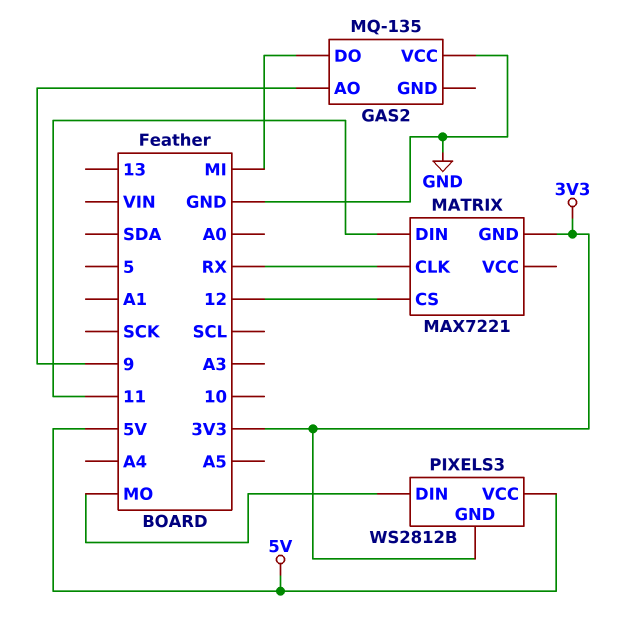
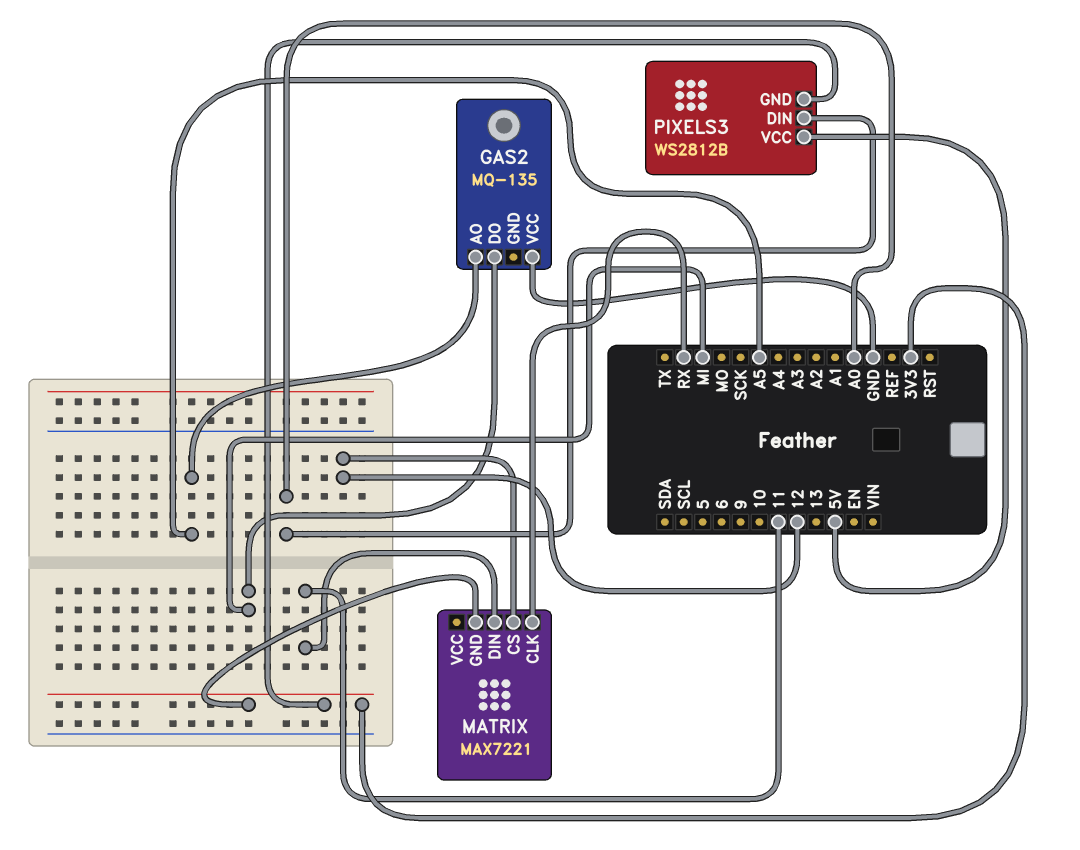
GAS2 pin AO: 9 -> A5
PIXELS3 pin DIN: MO -> A0

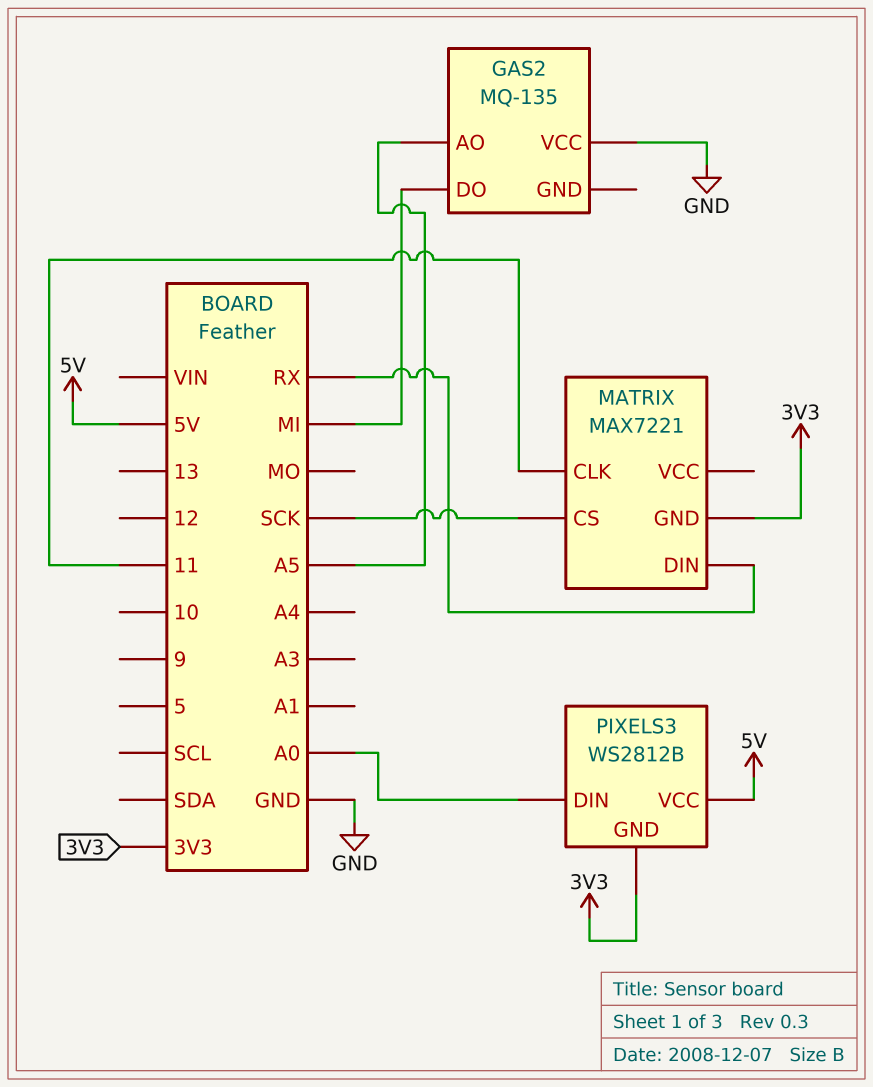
MATRIX pin CLK: RX -> 11
MATRIX pin CS: 12 -> SCK
MATRIX pin DIN: 11 -> RX

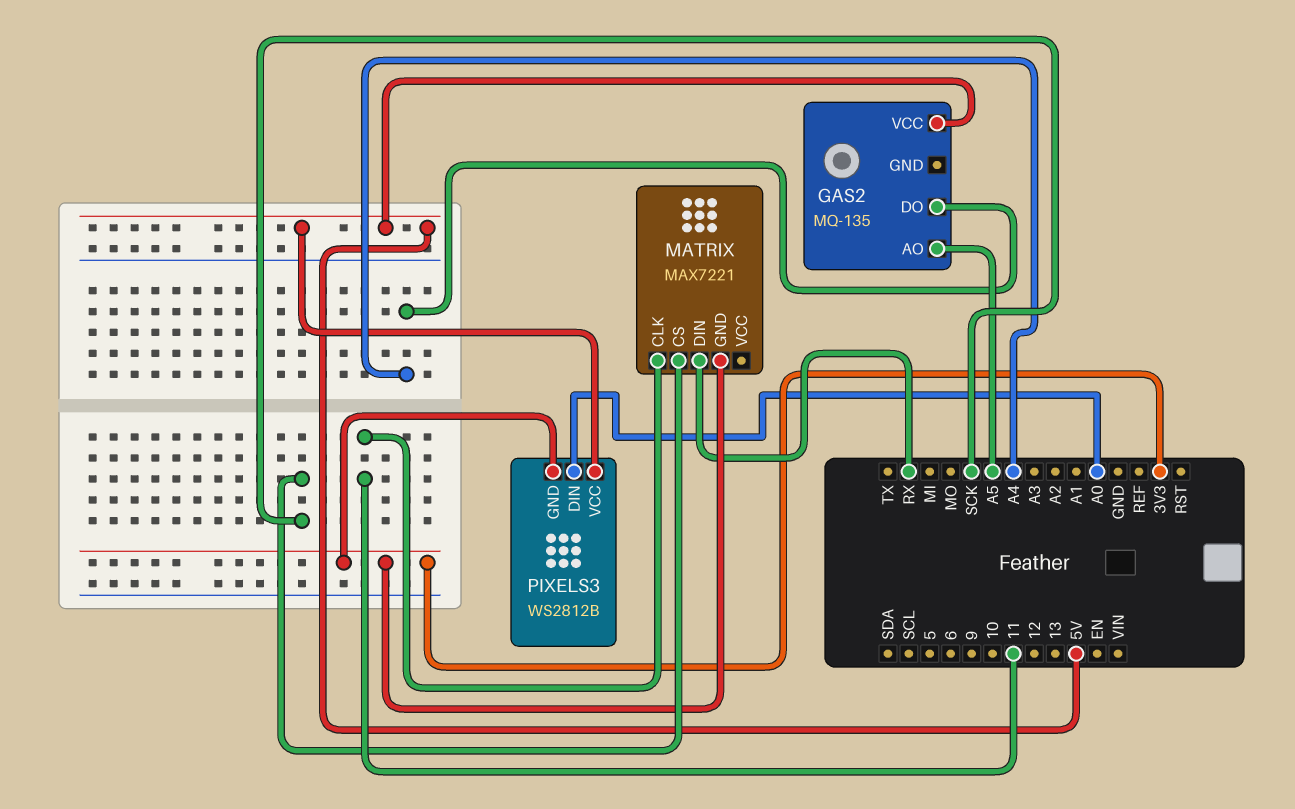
GAS2 pin DO: MI -> A4
GAS2 pin VCC: GND -> 5V

